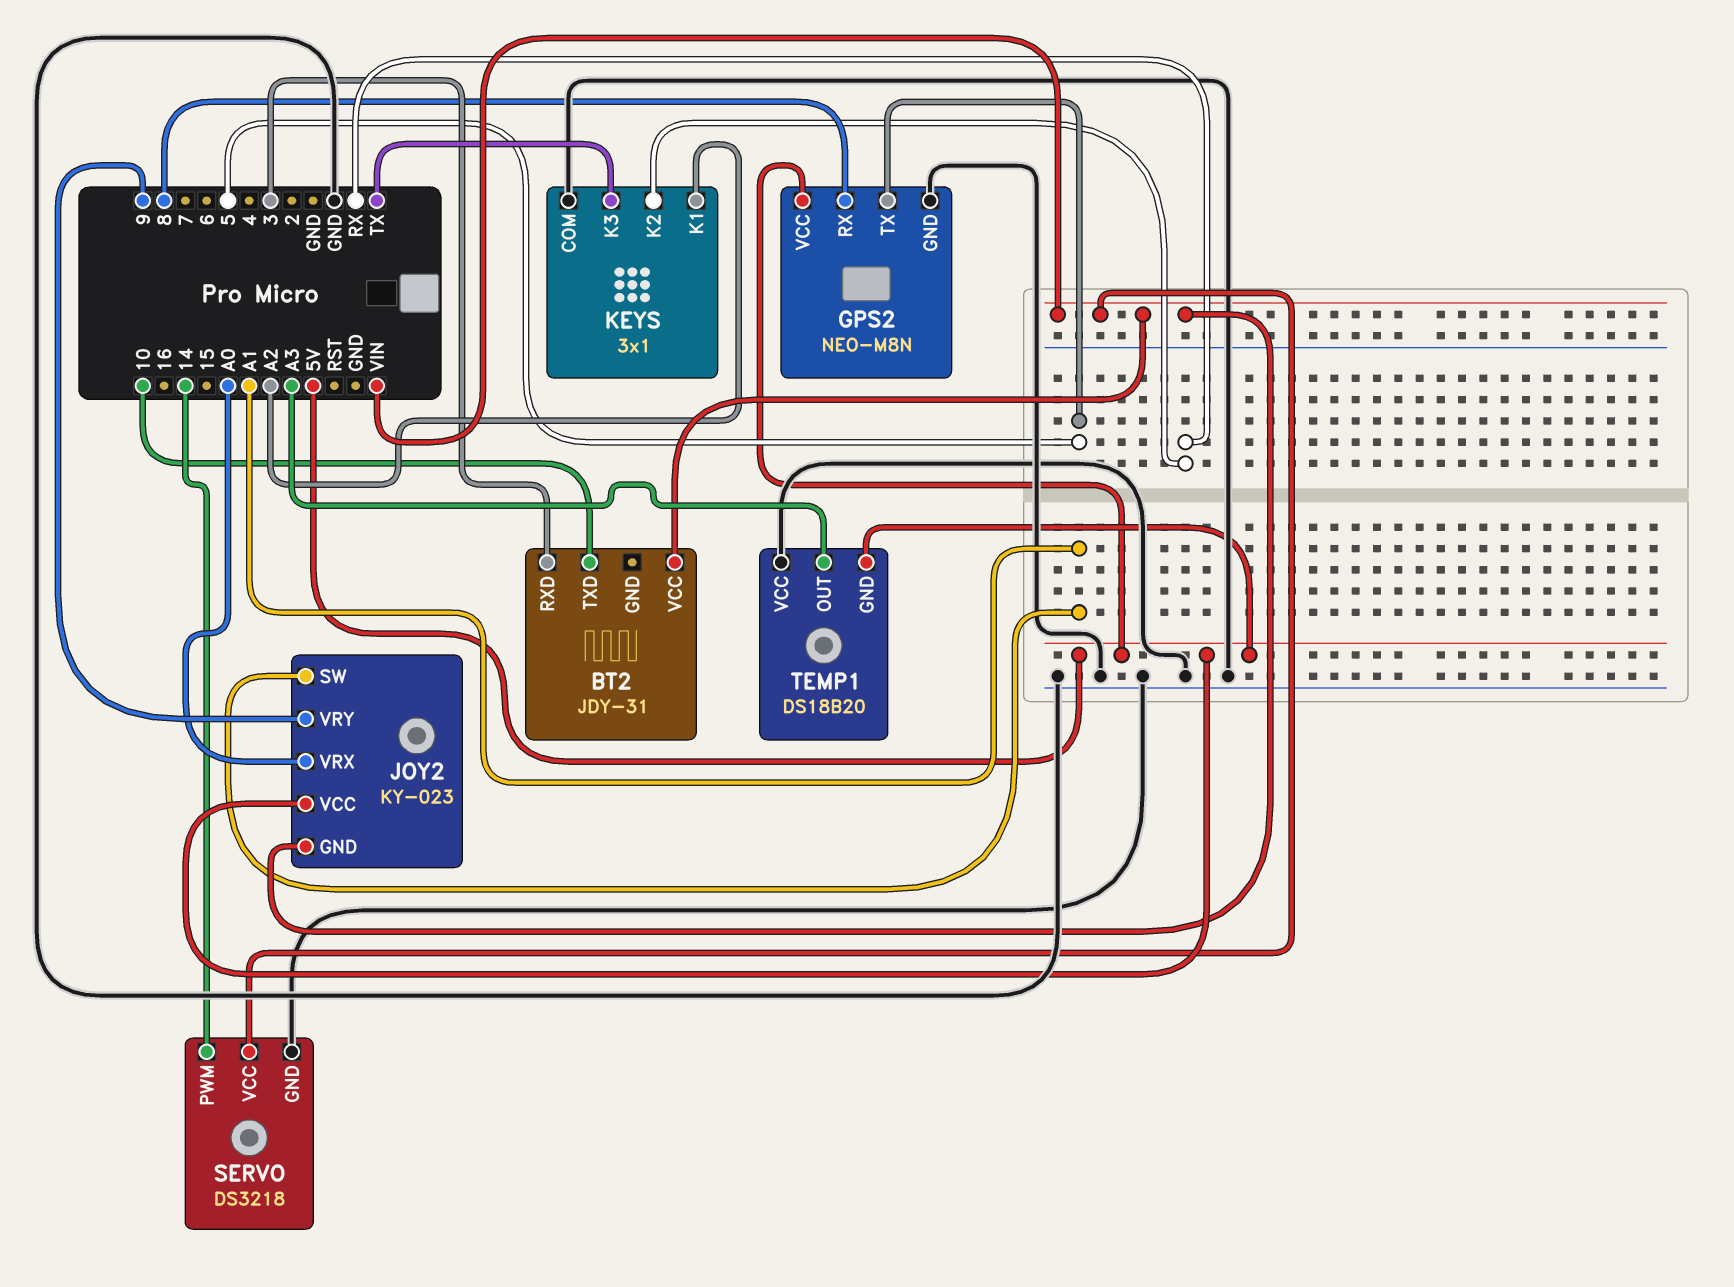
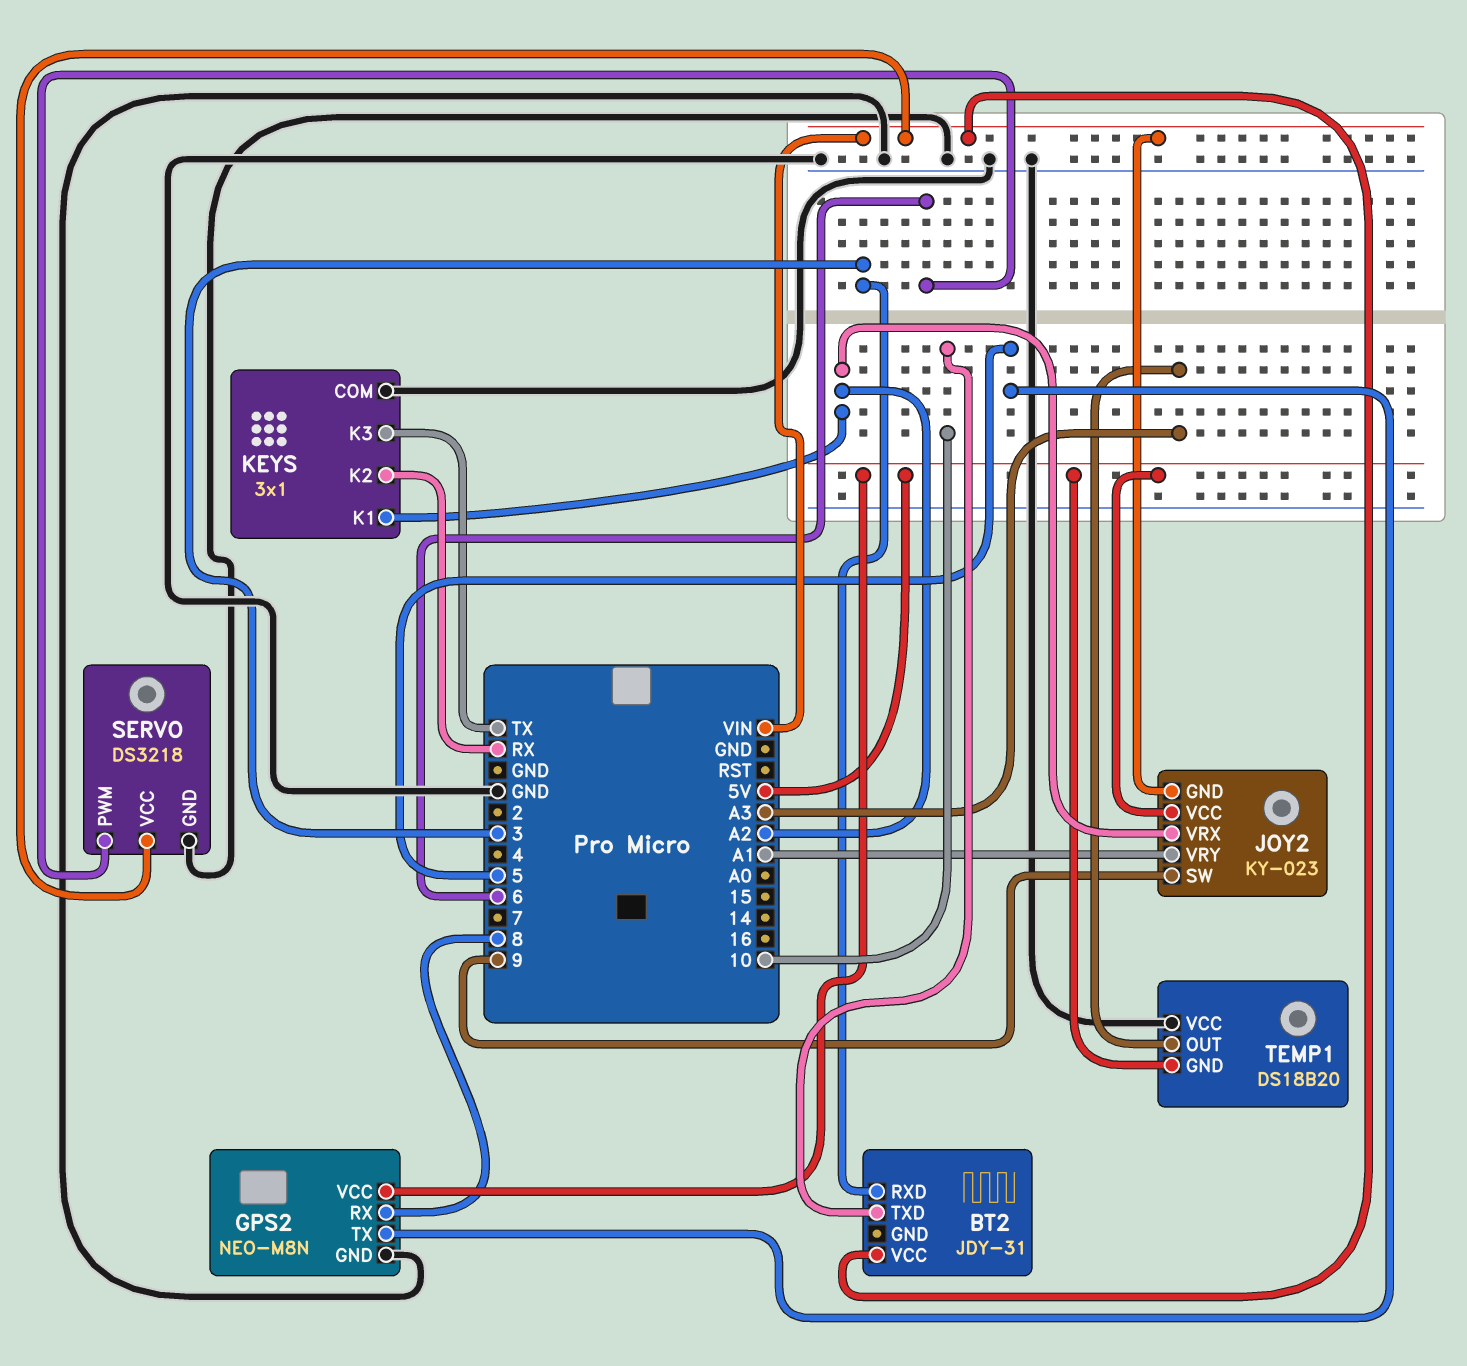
JOY2 pin SW: A1 -> 9
JOY2 pin VRX: A0 -> A2
JOY2 pin VRY: 9 -> A1
SERVO pin PWM: 14 -> 6

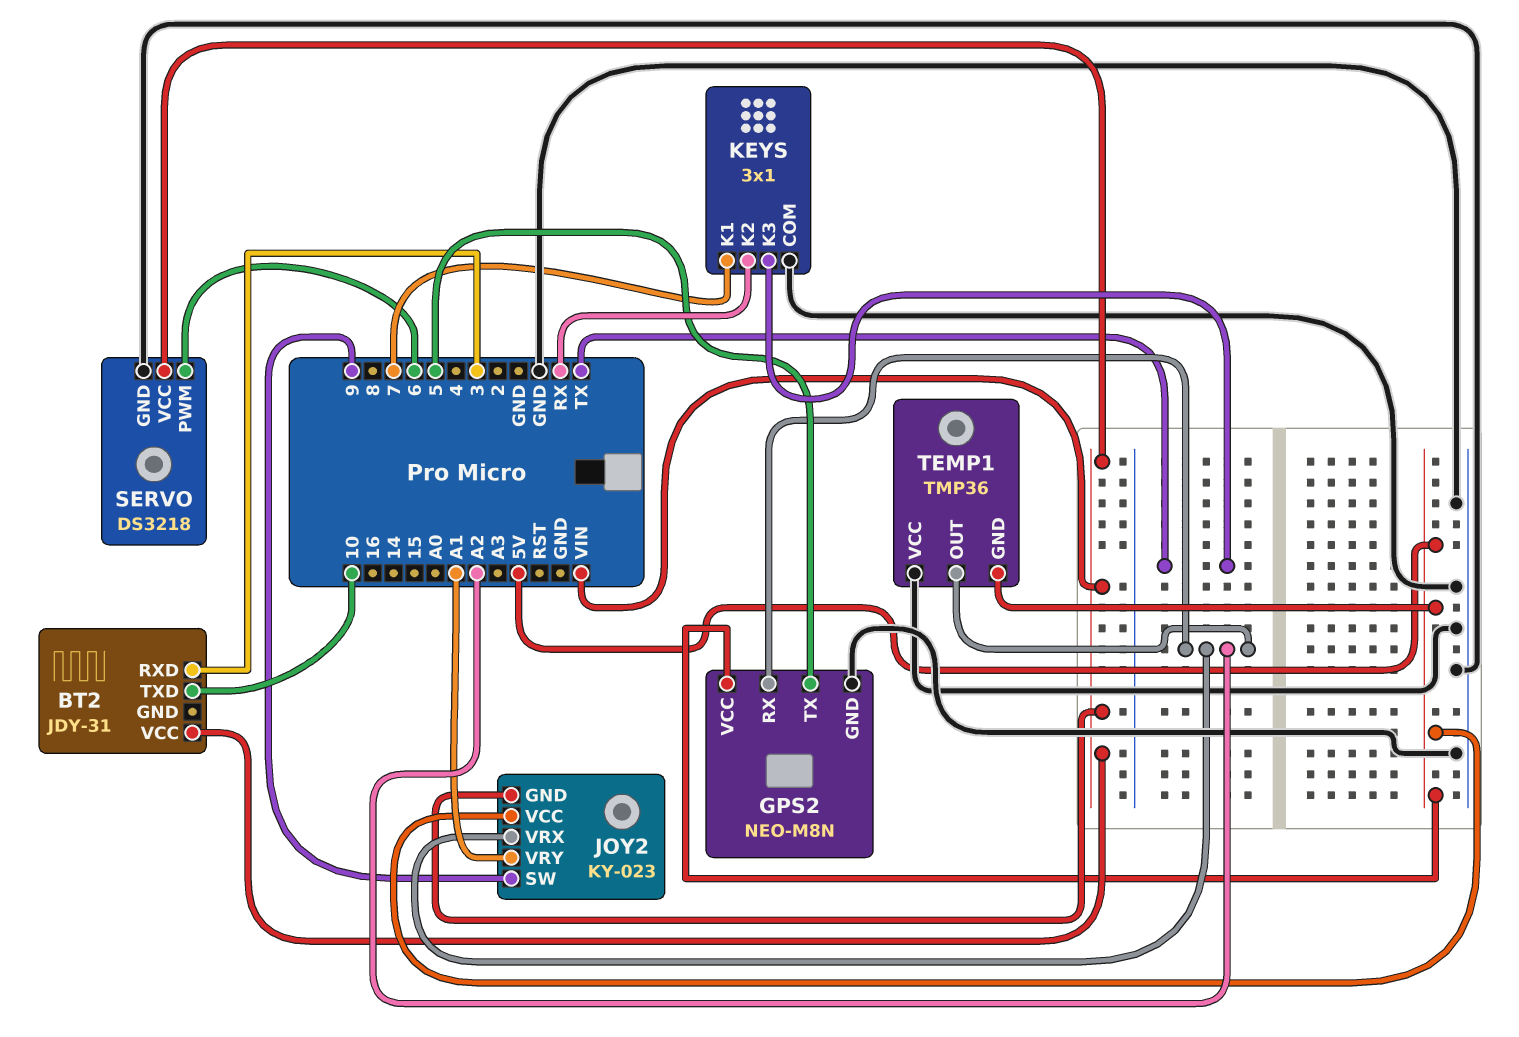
GPS2 pin RX: 8 -> A2
KEYS pin K1: A2 -> 7
TEMP1: DS18B20 -> TMP36
TEMP1 pin OUT: A3 -> A2

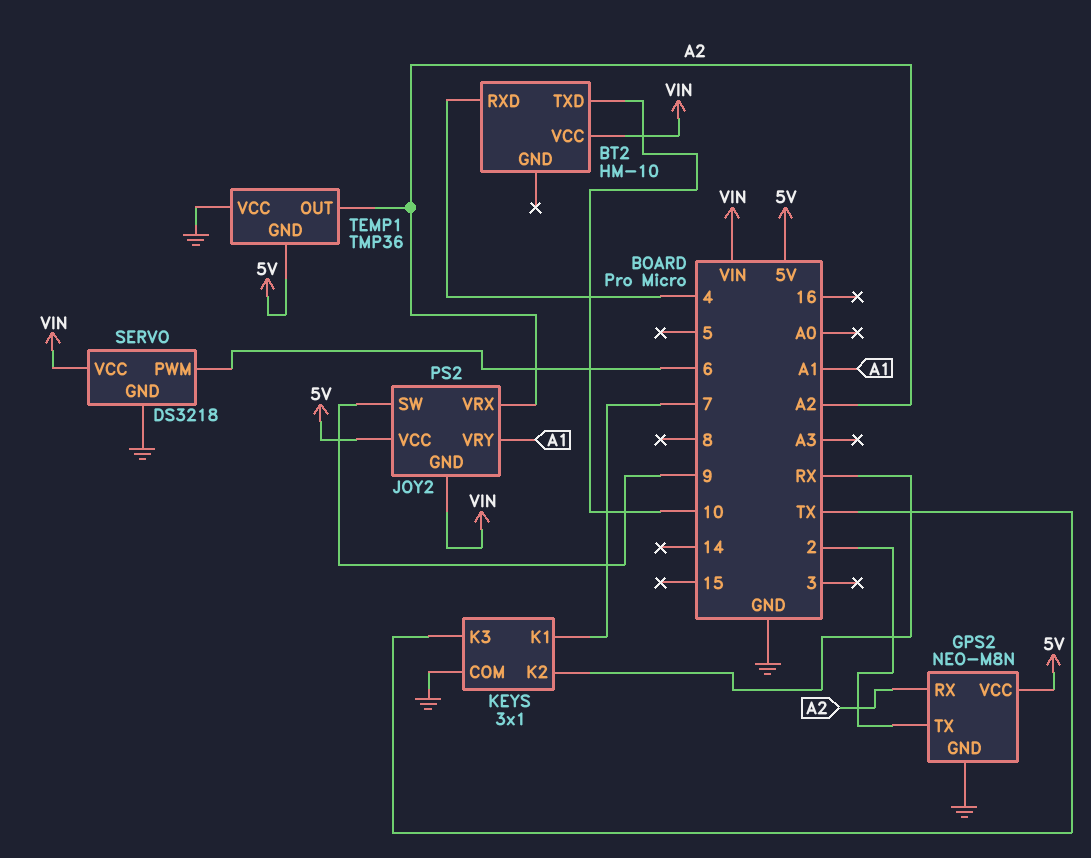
BT2: JDY-31 -> HM-10
BT2 pin RXD: 3 -> 4
GPS2 pin TX: 5 -> 2
JOY2: KY-023 -> PS2

